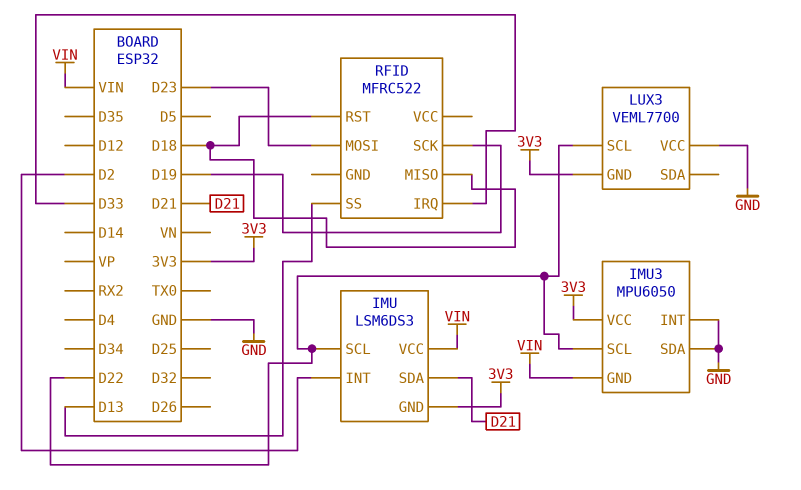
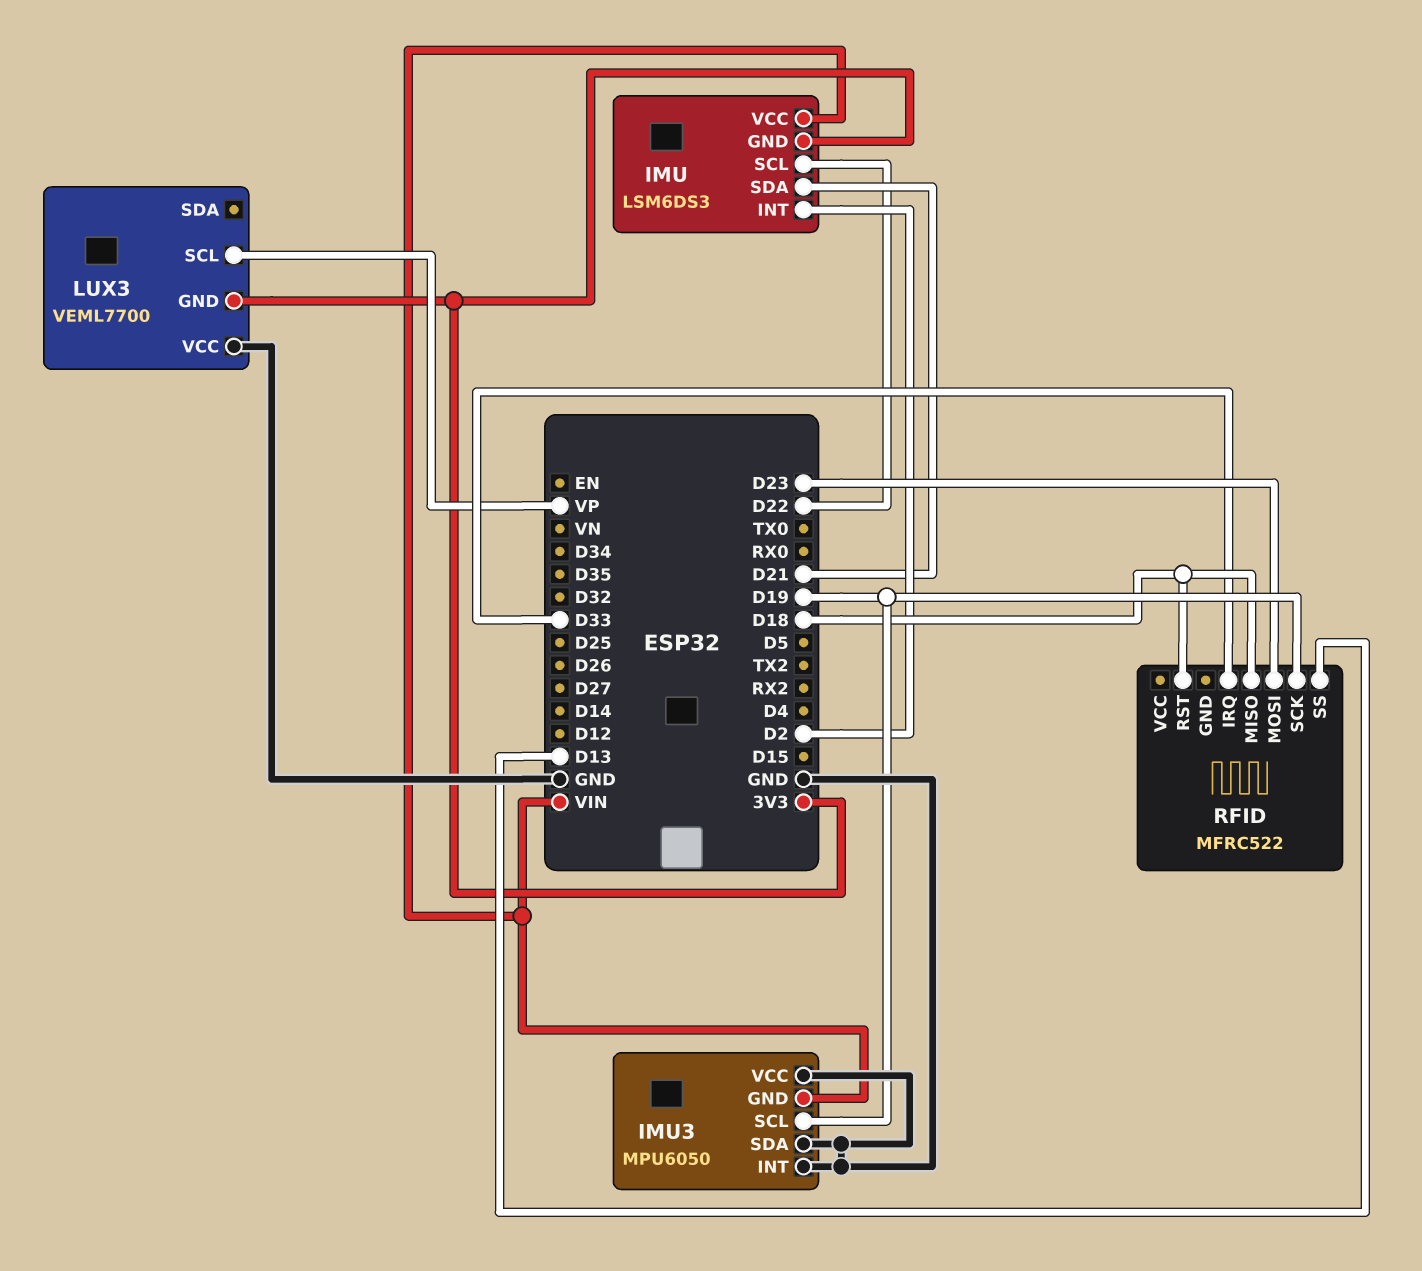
IMU3 pin SCL: D22 -> D19
IMU3 pin VCC: 3V3 -> GND
LUX3 pin SCL: D22 -> VP

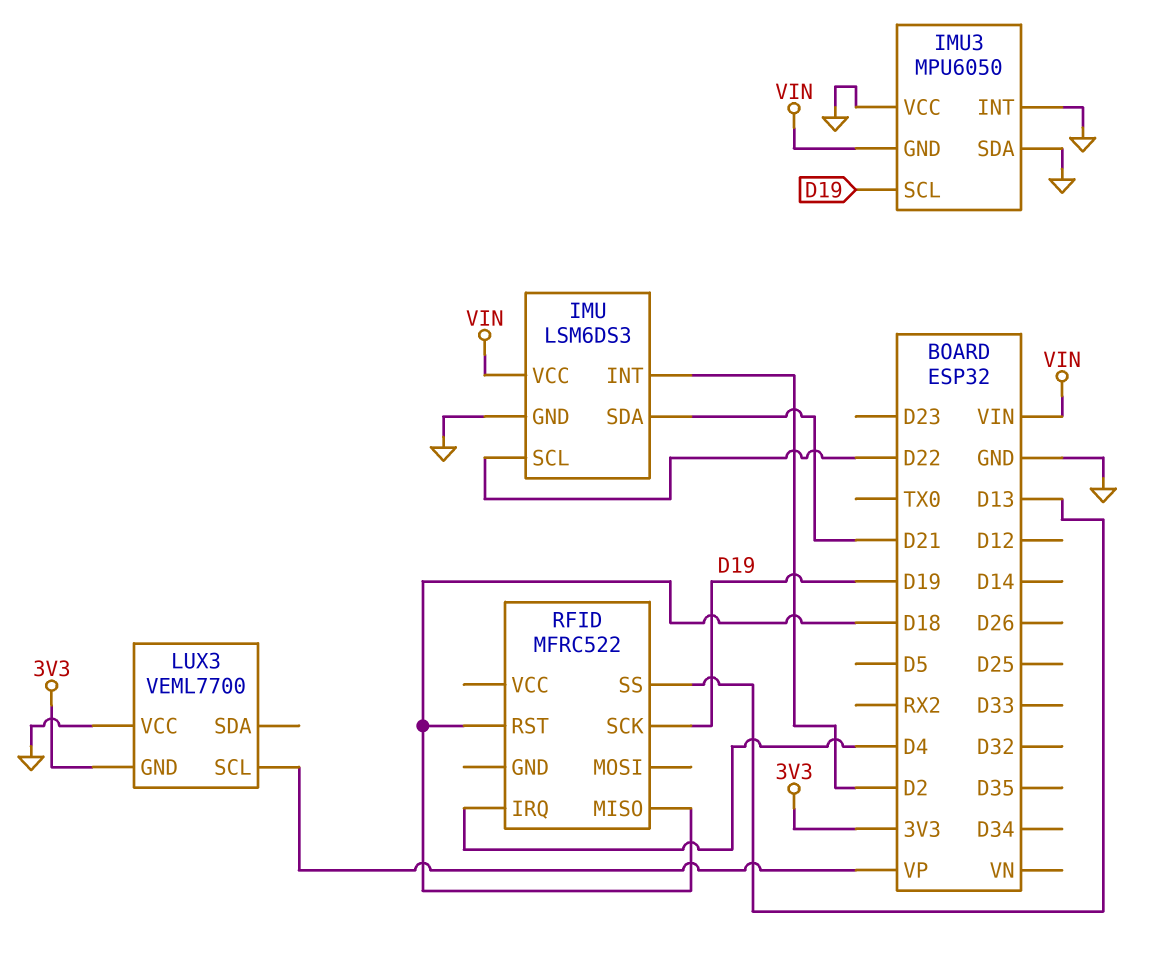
IMU pin GND: 3V3 -> GND
RFID pin IRQ: D33 -> D4
RFID pin MOSI: D23 -> none

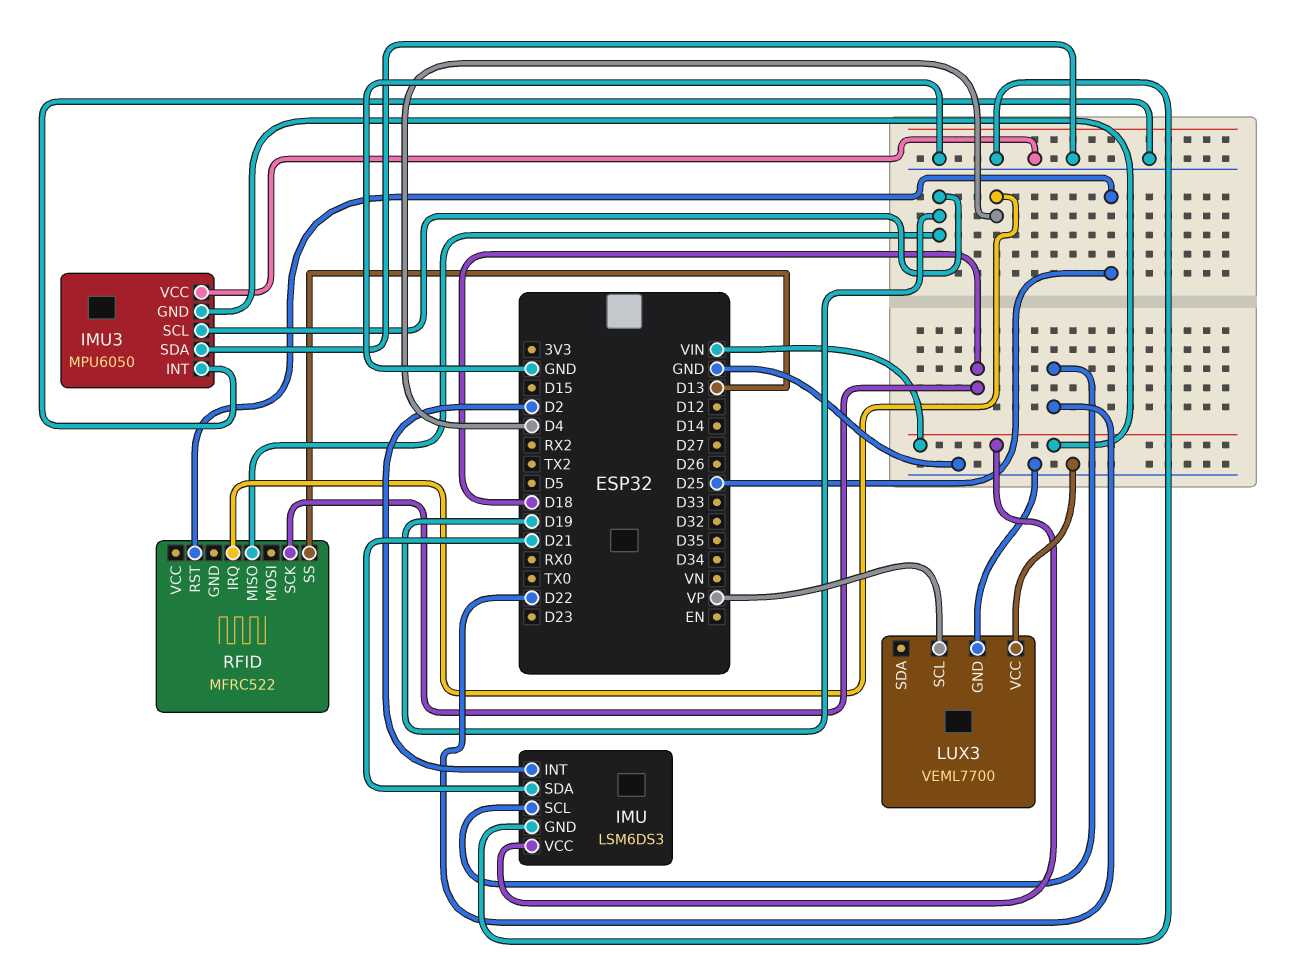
LUX3 pin GND: 3V3 -> GND
RFID pin MISO: D18 -> D19
RFID pin RST: D18 -> D25
RFID pin SCK: D19 -> D18

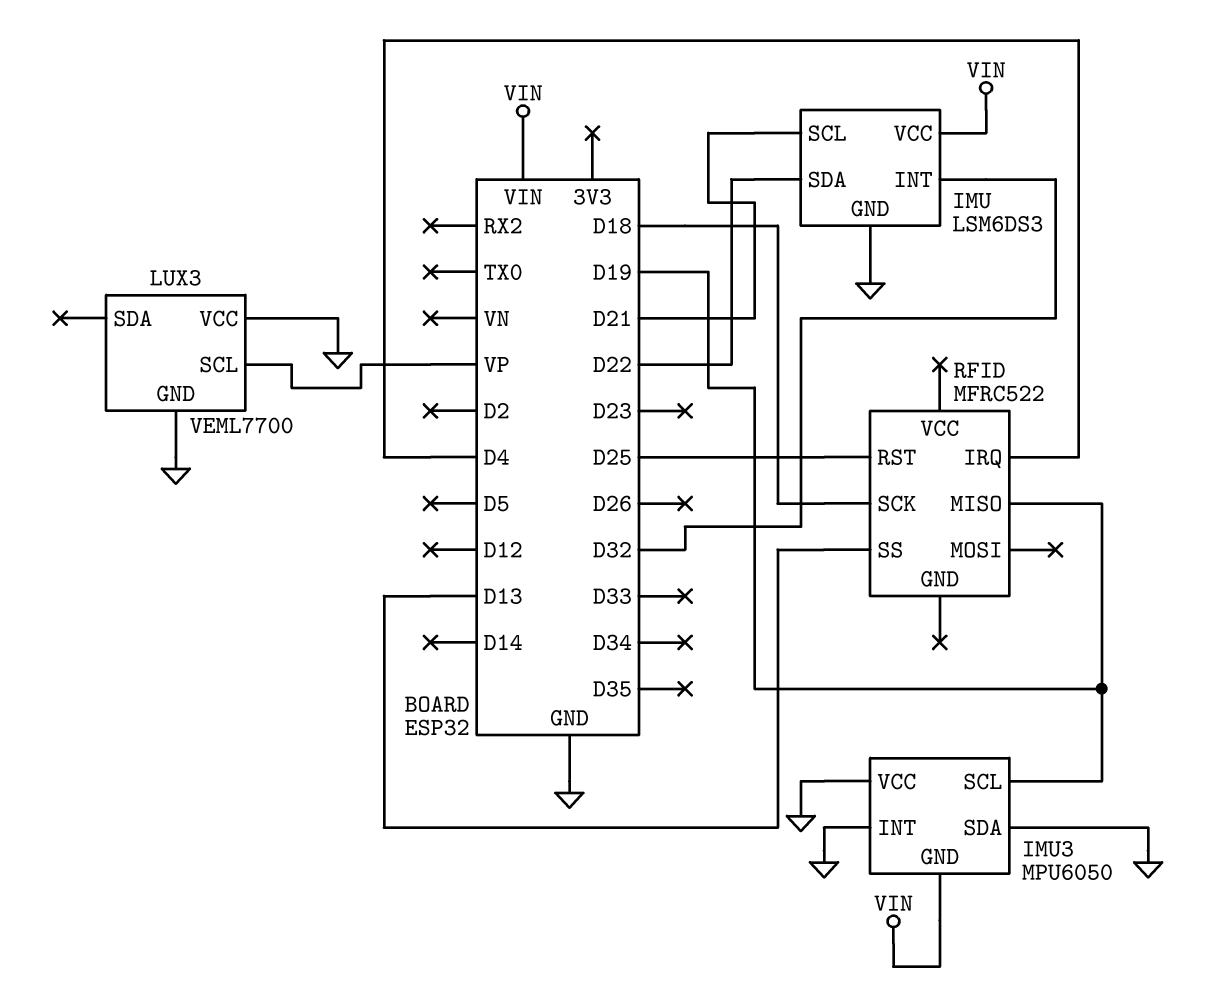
IMU pin INT: D2 -> D32
IMU pin SCL: D22 -> D21
IMU pin SDA: D21 -> D22

